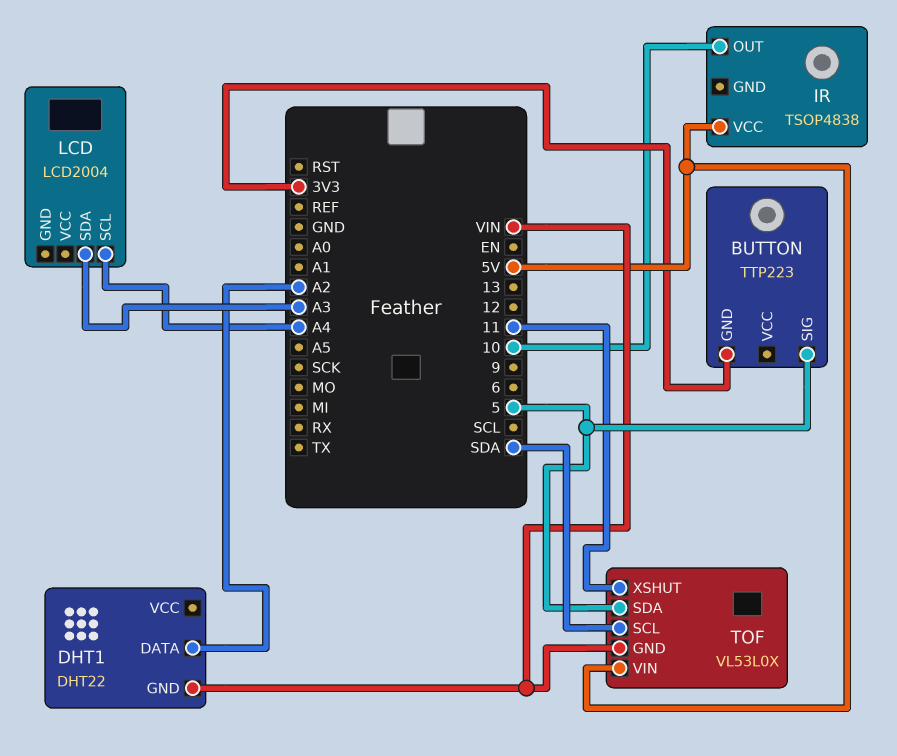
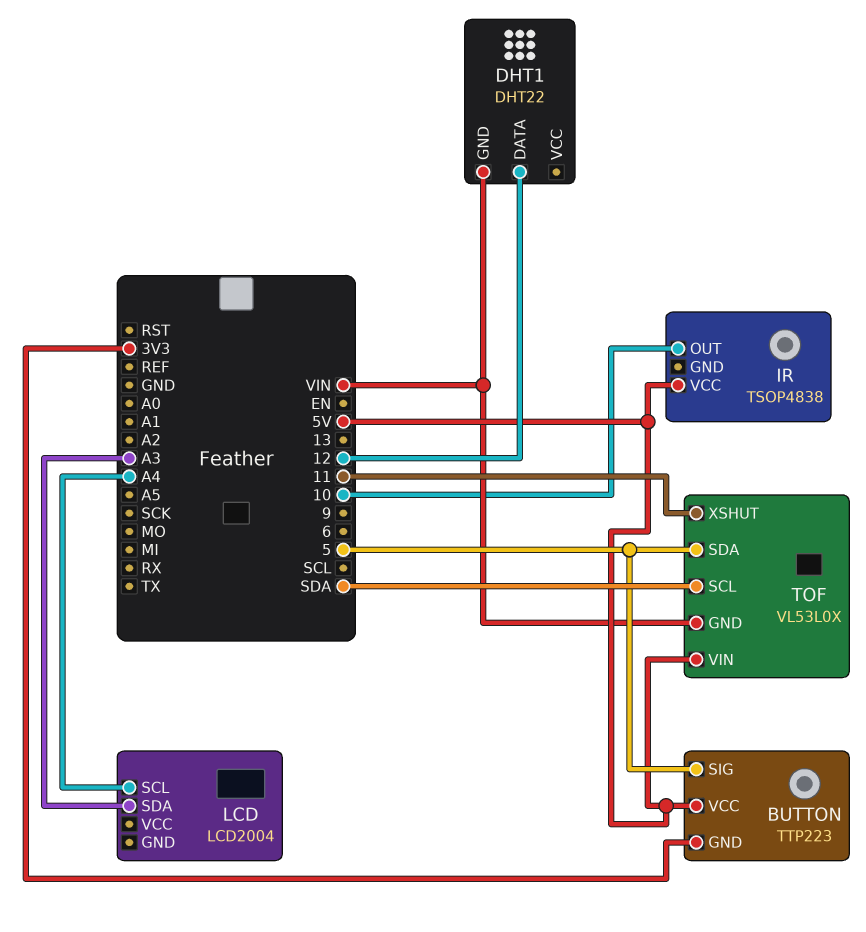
BUTTON pin VCC: none -> 5V
DHT1 pin DATA: A2 -> 12

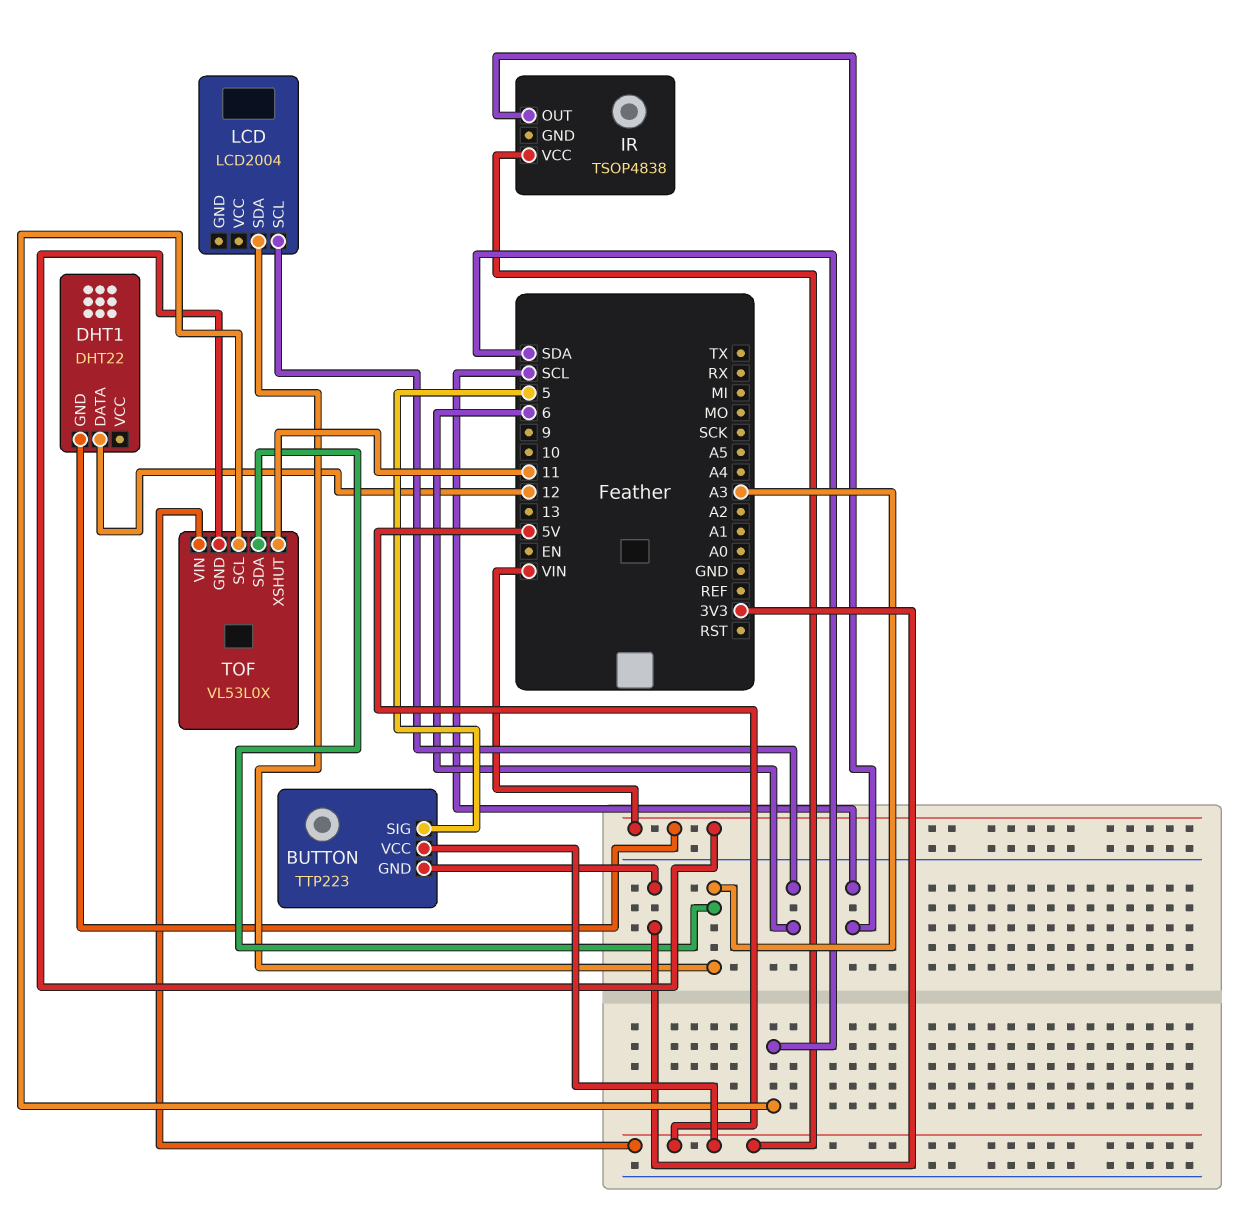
IR pin OUT: 10 -> SCL
LCD pin SCL: A4 -> 6
TOF pin SDA: 5 -> A3

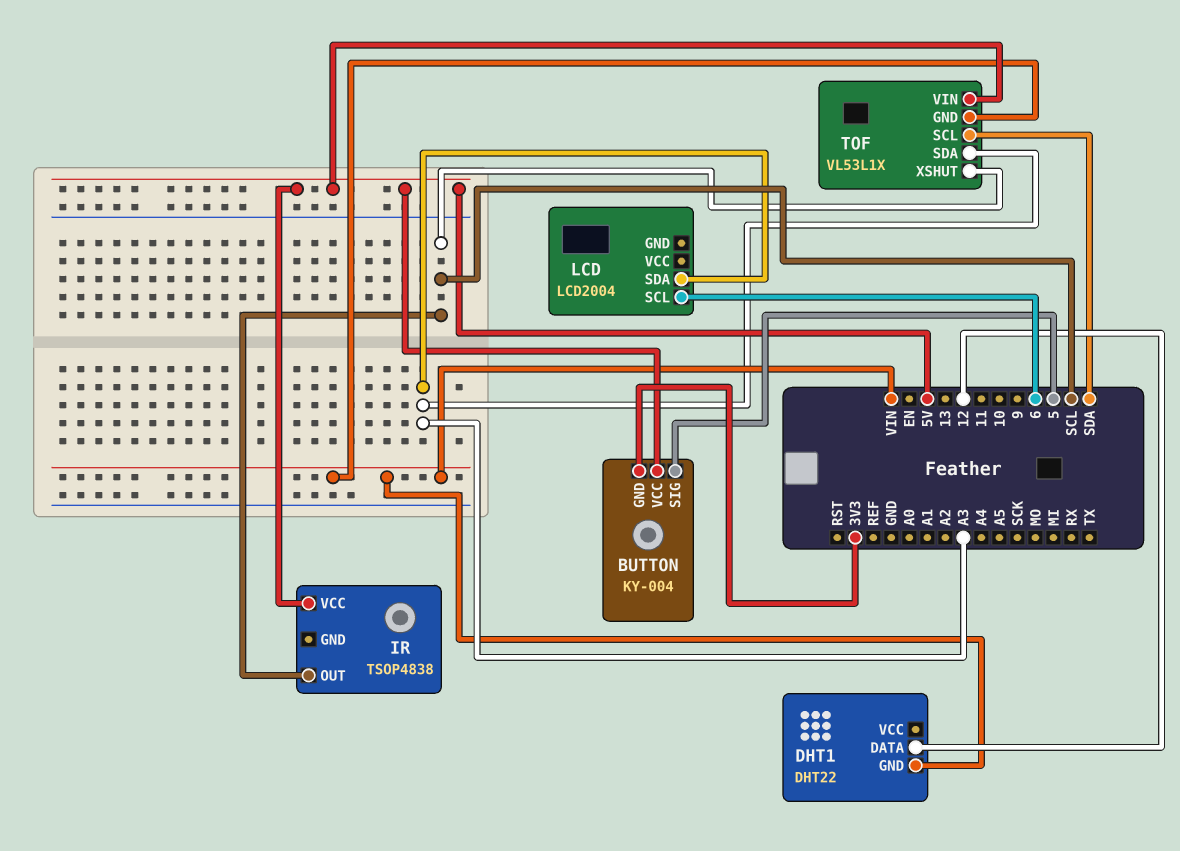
BUTTON: TTP223 -> KY-004
TOF: VL53L0X -> VL53L1X
TOF pin XSHUT: 11 -> SCL

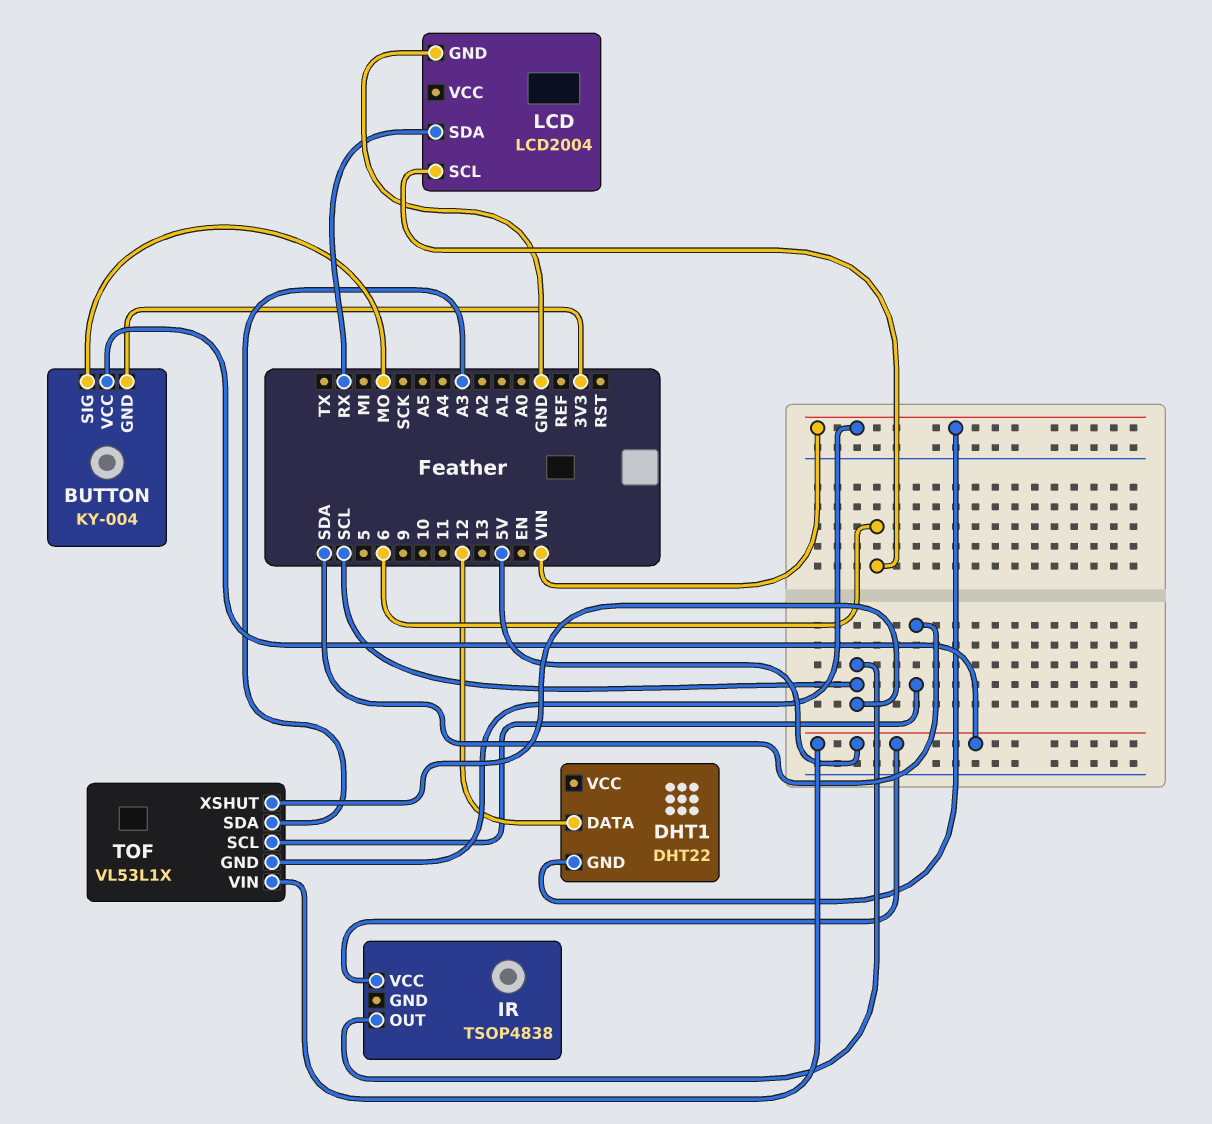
BUTTON pin SIG: 5 -> MO
LCD pin GND: none -> GND
LCD pin SDA: A3 -> RX

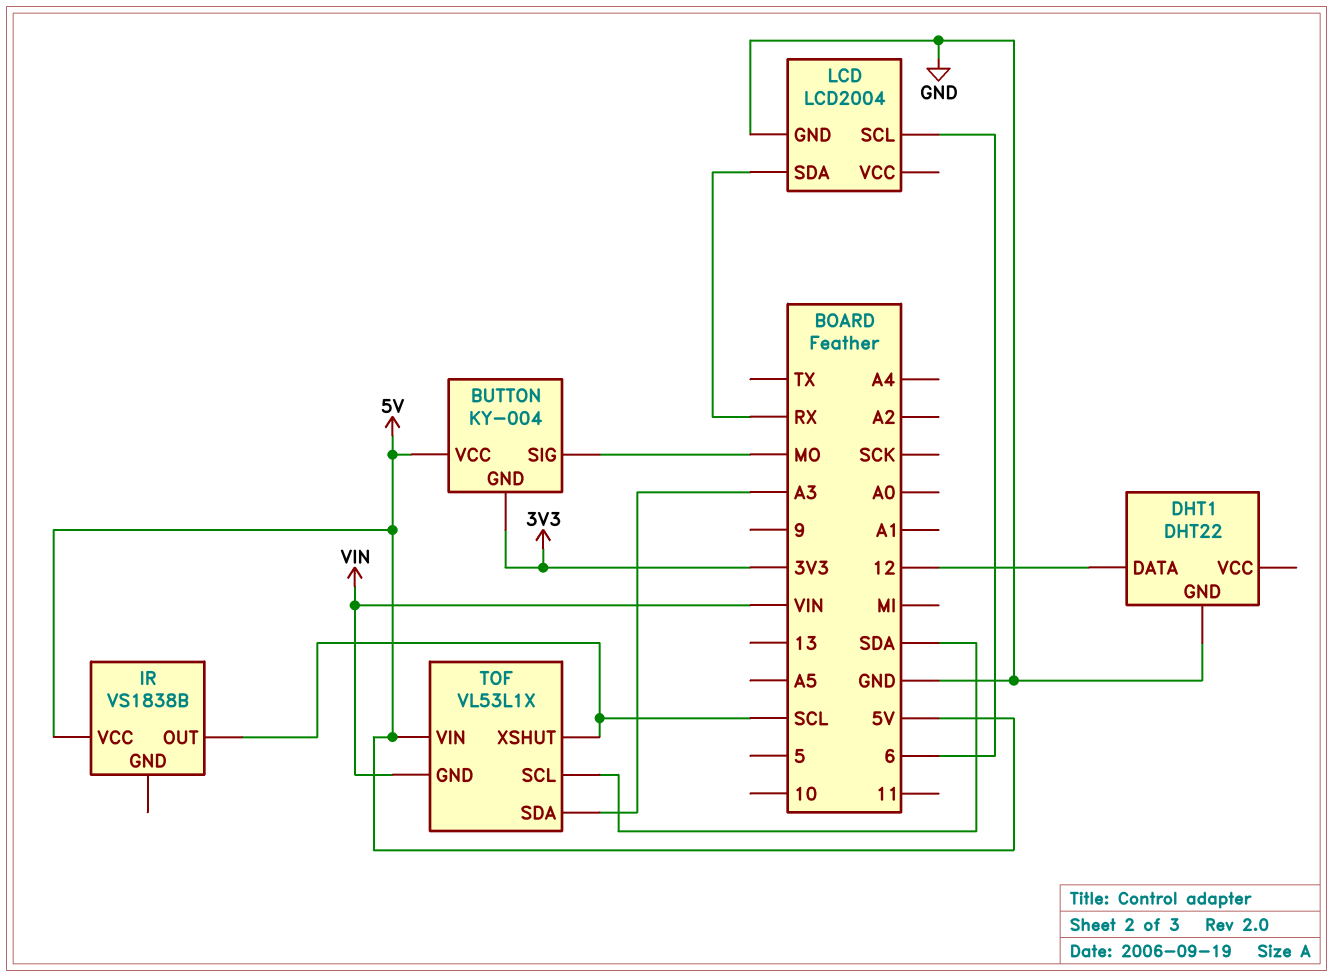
DHT1 pin GND: VIN -> GND
IR: TSOP4838 -> VS1838B

